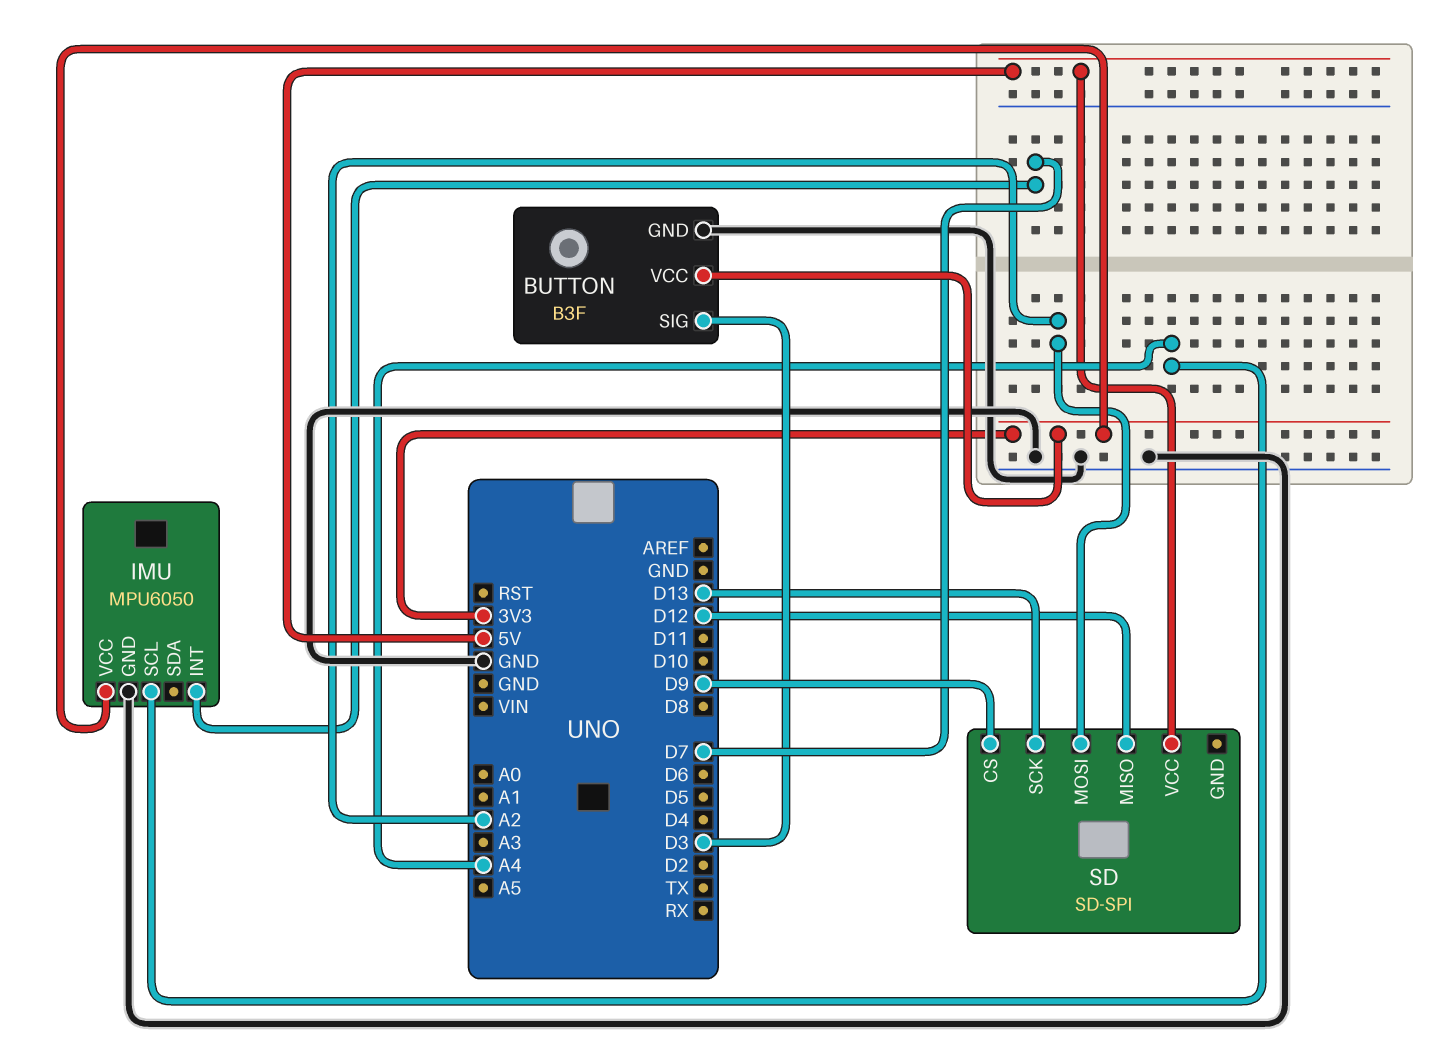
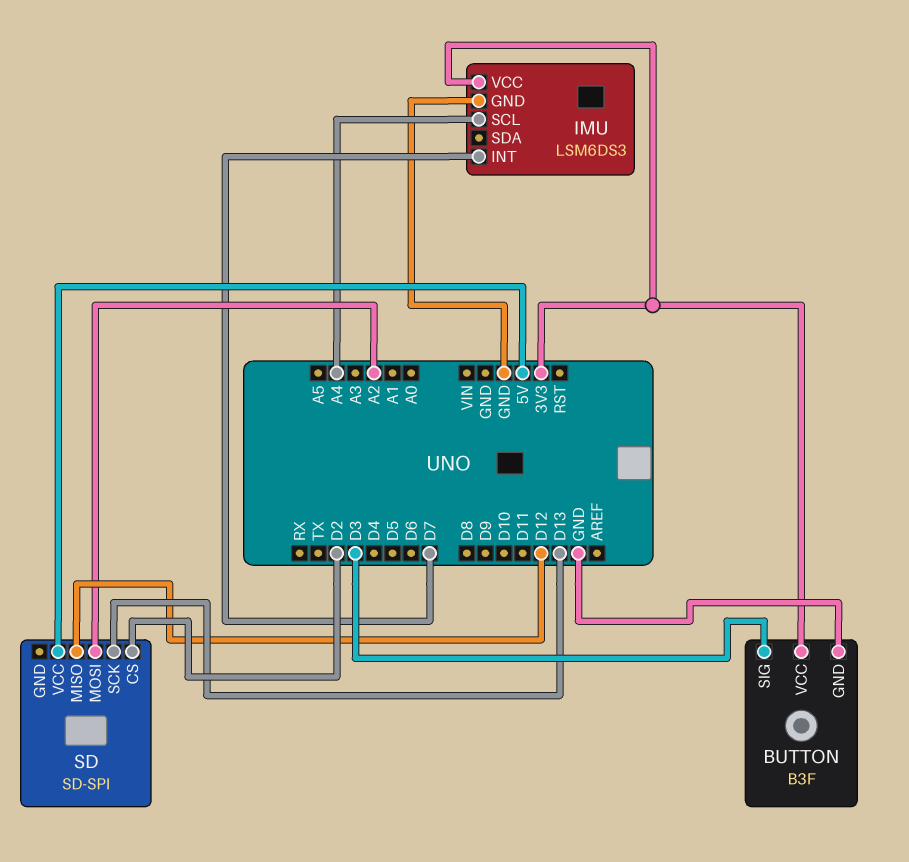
IMU: MPU6050 -> LSM6DS3
SD pin CS: D9 -> D2

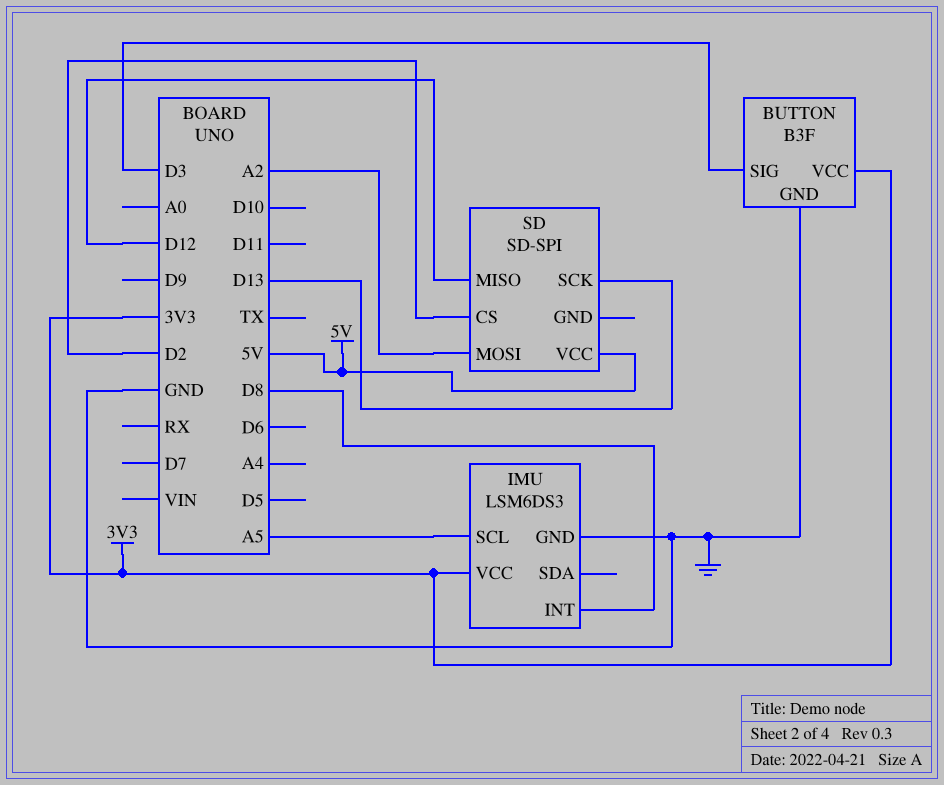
IMU pin INT: D7 -> D8
IMU pin SCL: A4 -> A5

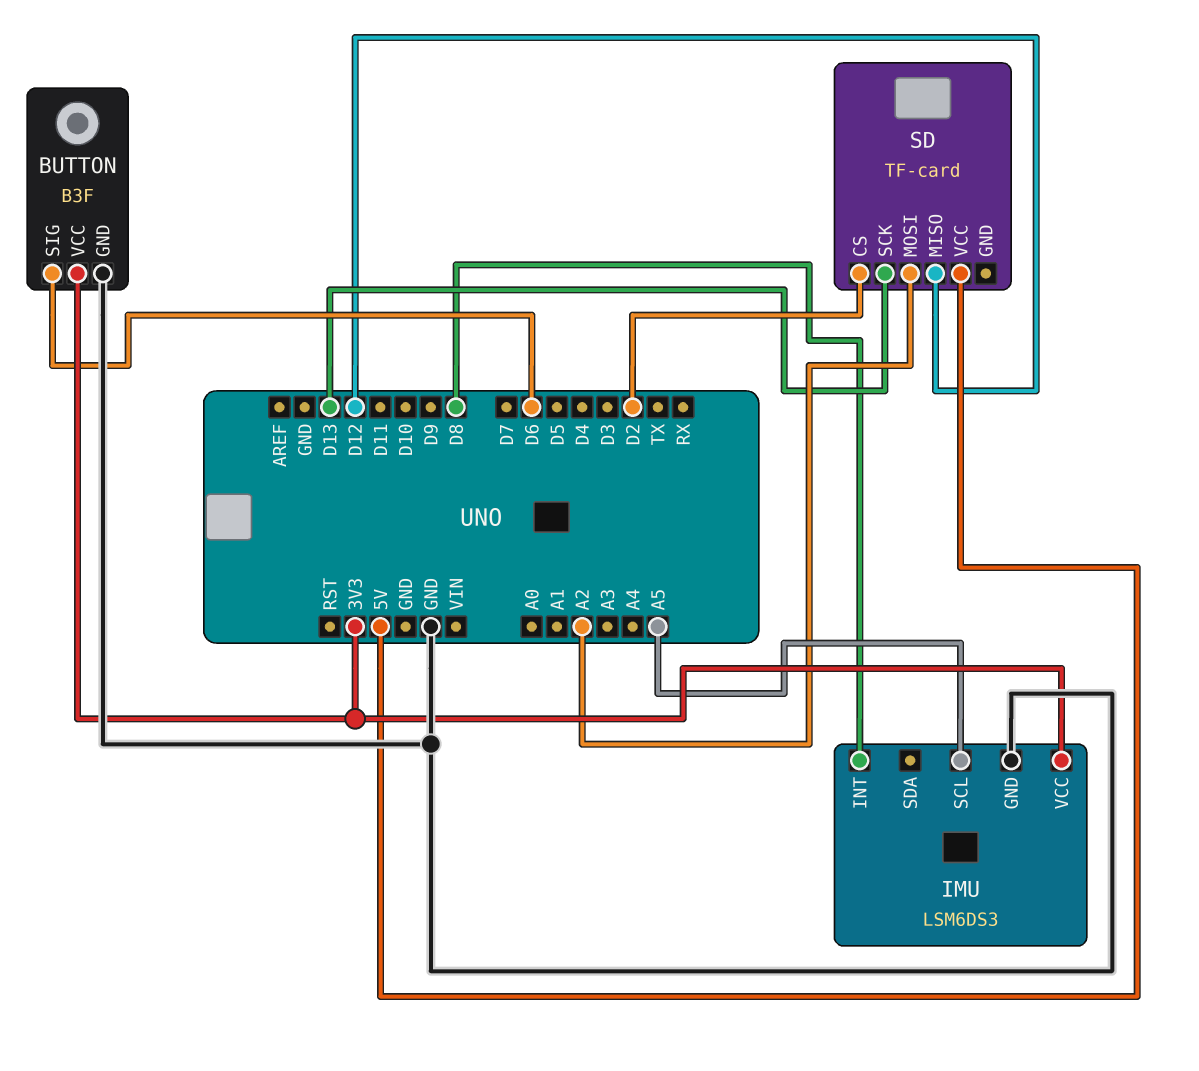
BUTTON pin SIG: D3 -> D6
SD: SD-SPI -> TF-card

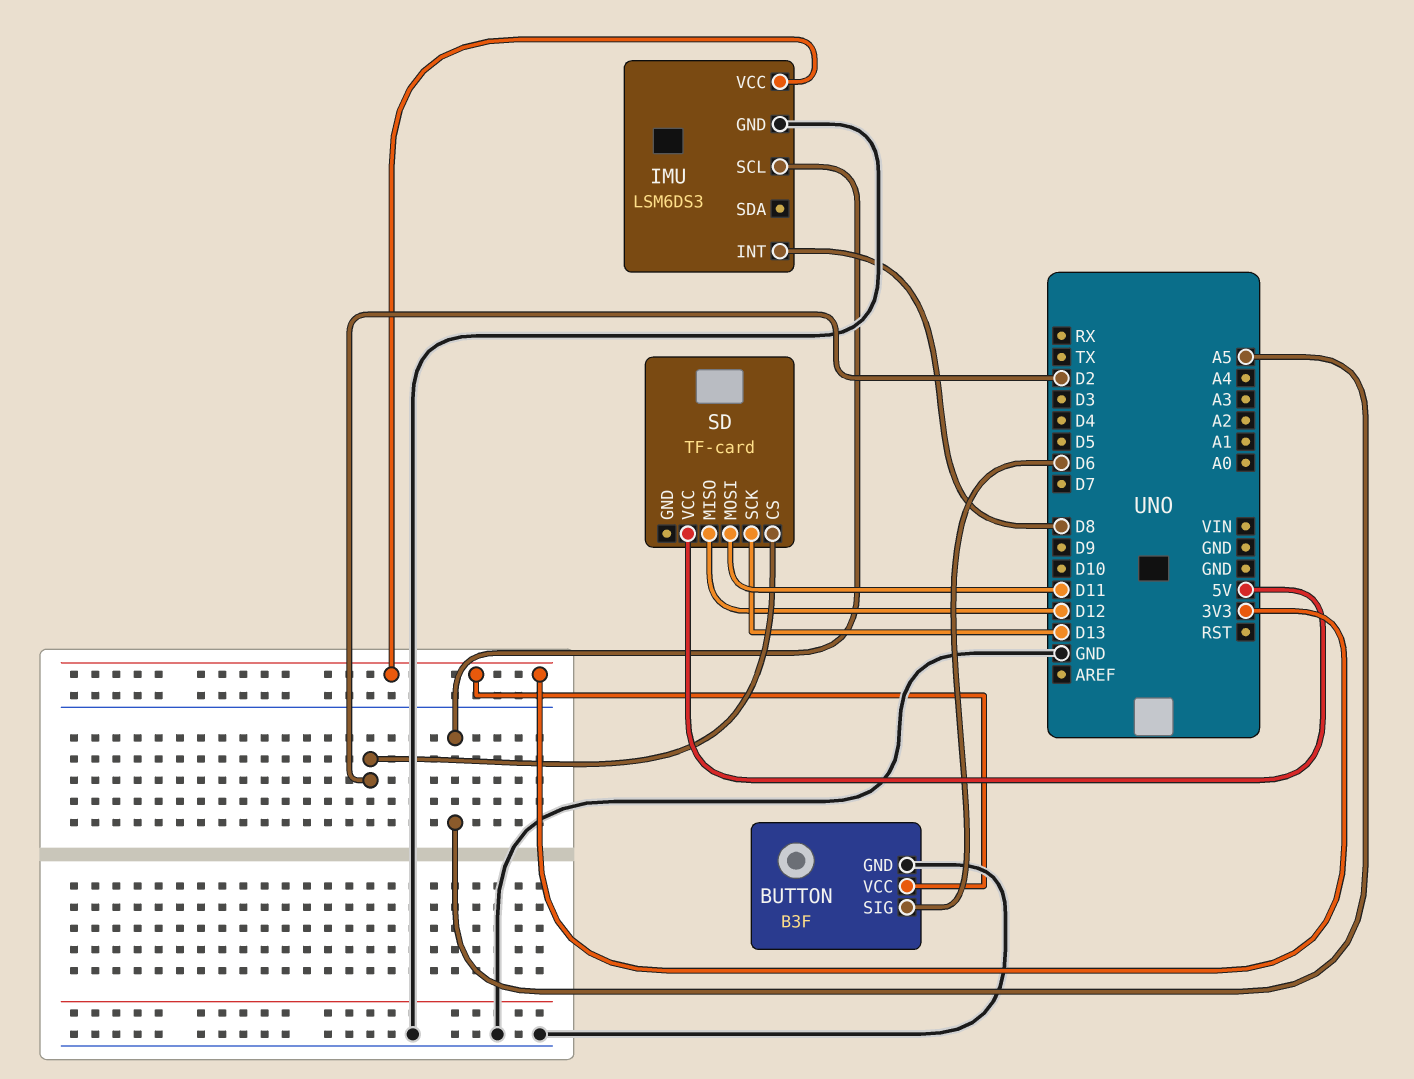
SD pin MOSI: A2 -> D11

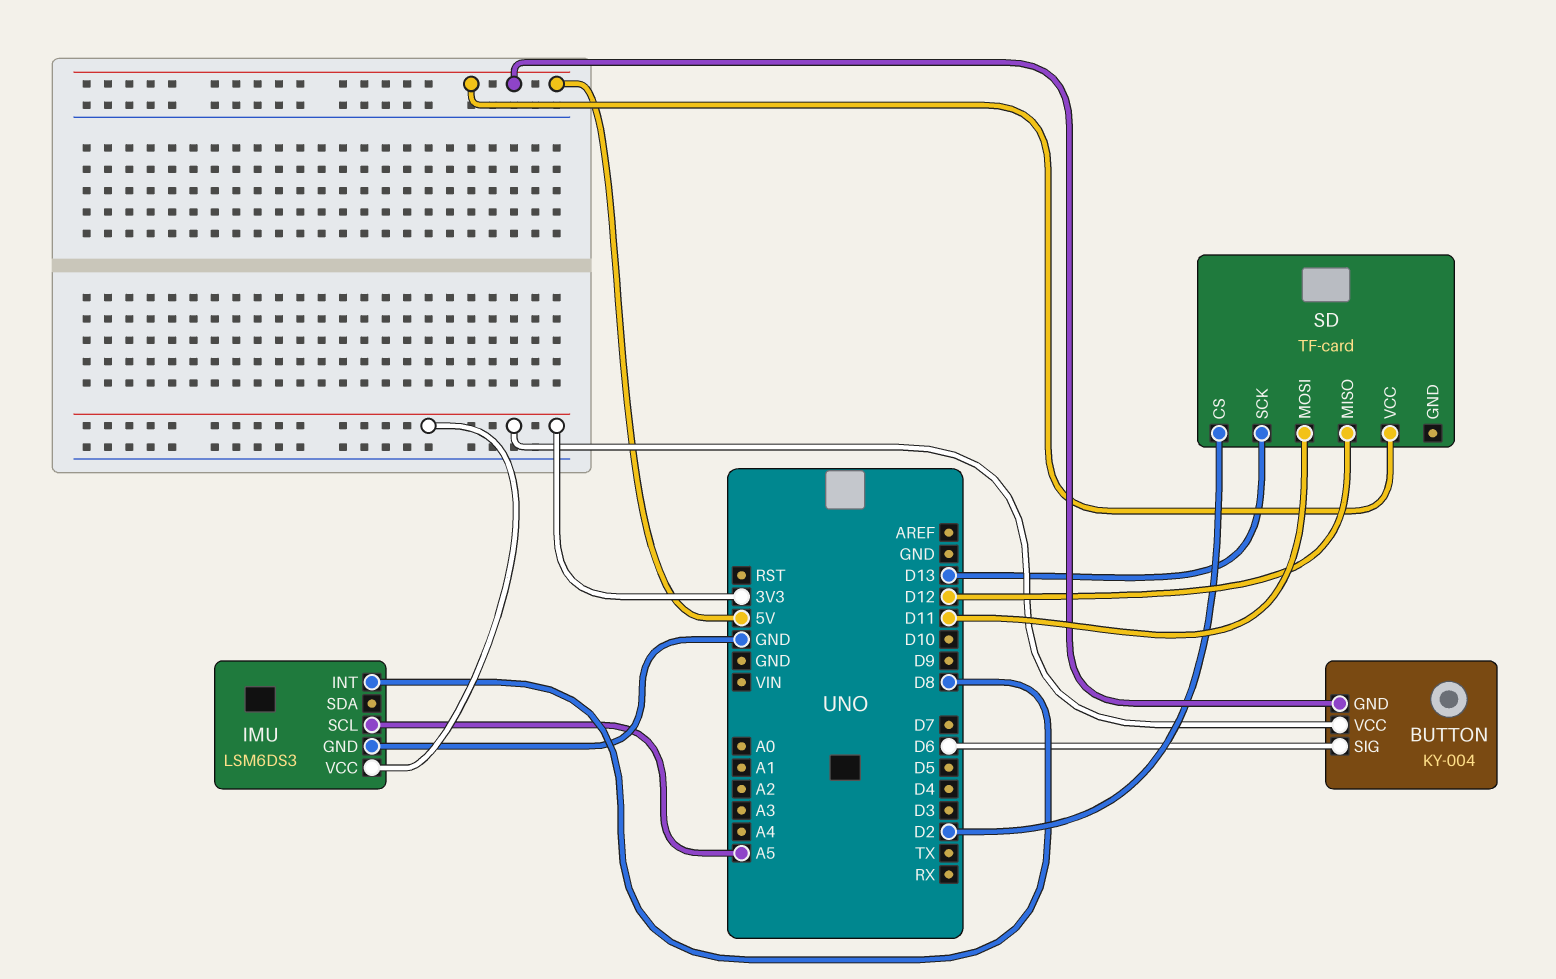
BUTTON: B3F -> KY-004
BUTTON pin GND: GND -> 5V

